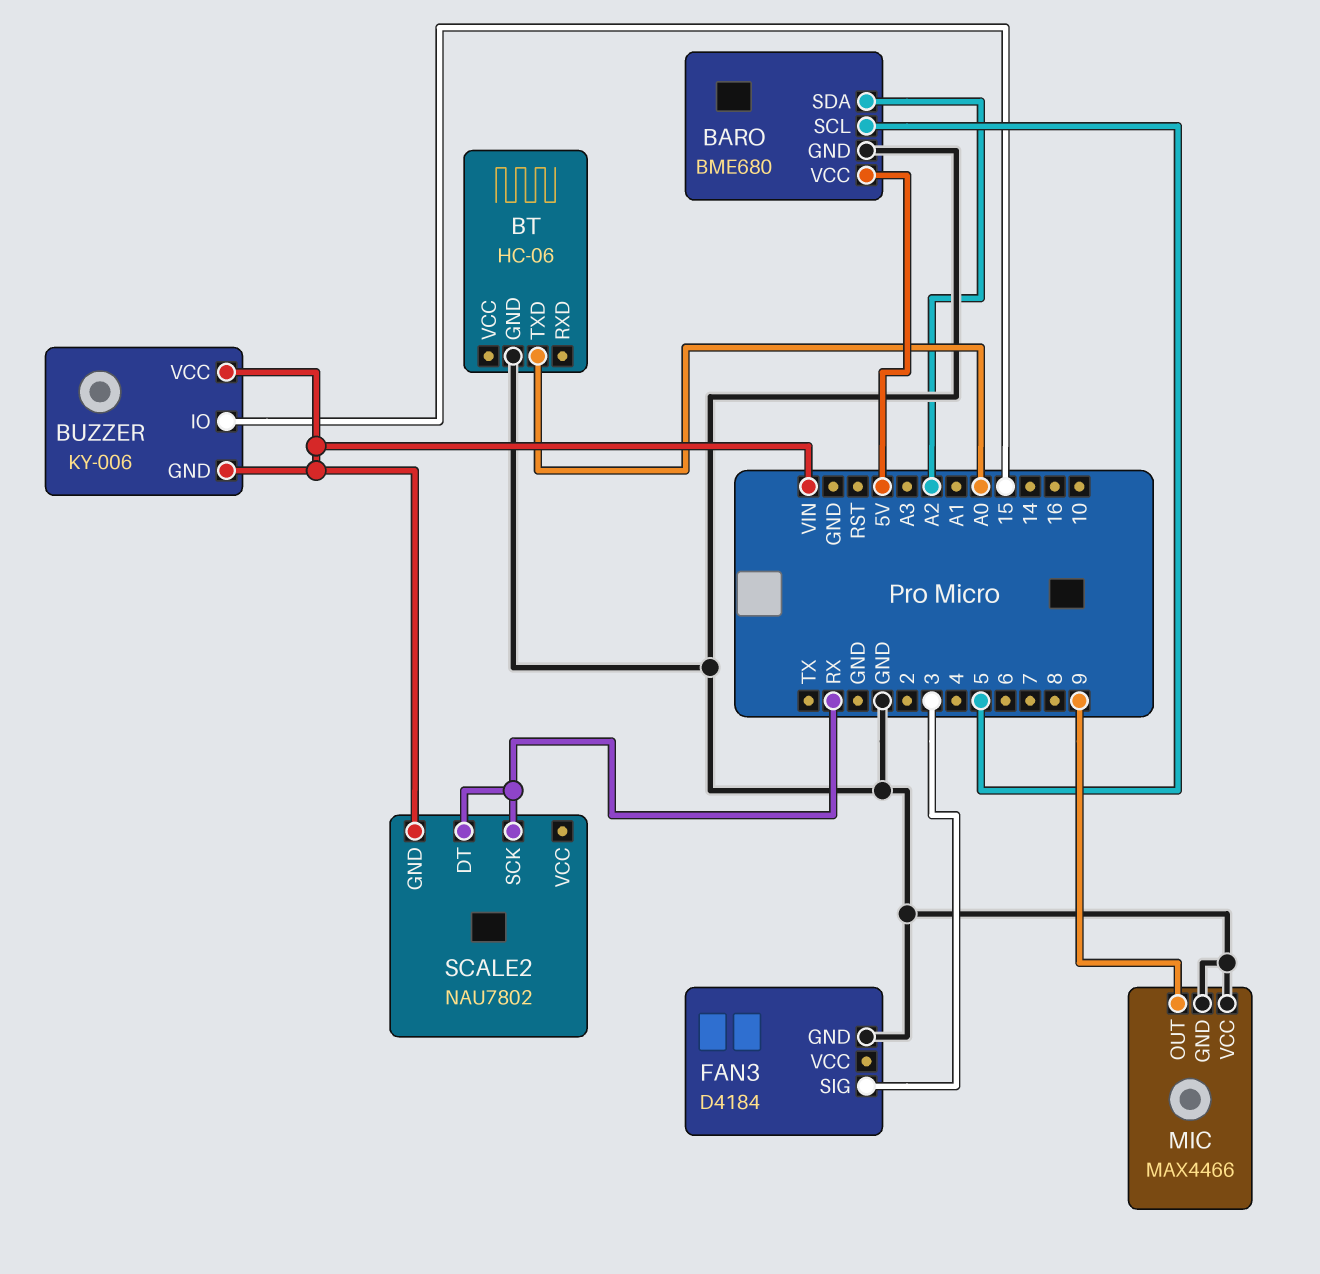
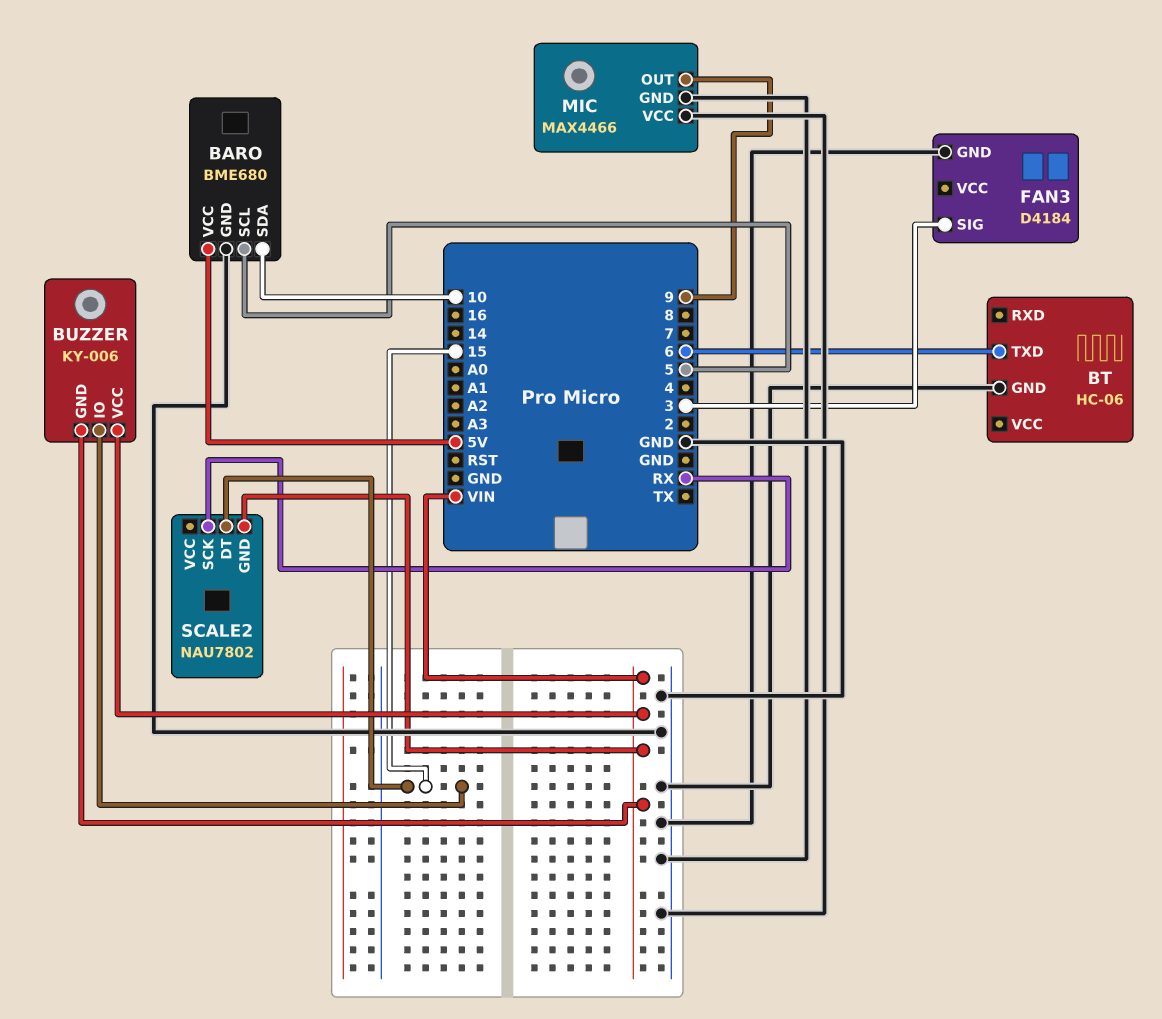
BARO pin SDA: A2 -> 10
BT pin TXD: A0 -> 6
SCALE2 pin DT: RX -> 15

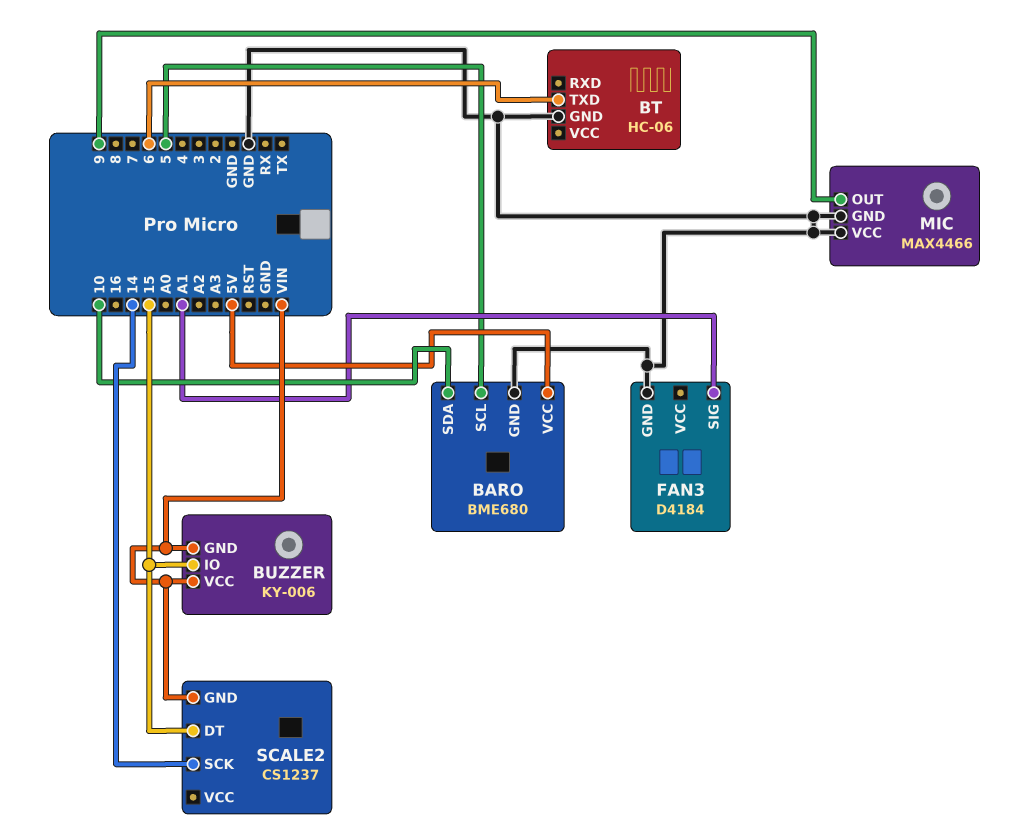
FAN3 pin SIG: 3 -> A1
SCALE2: NAU7802 -> CS1237
SCALE2 pin SCK: RX -> 14

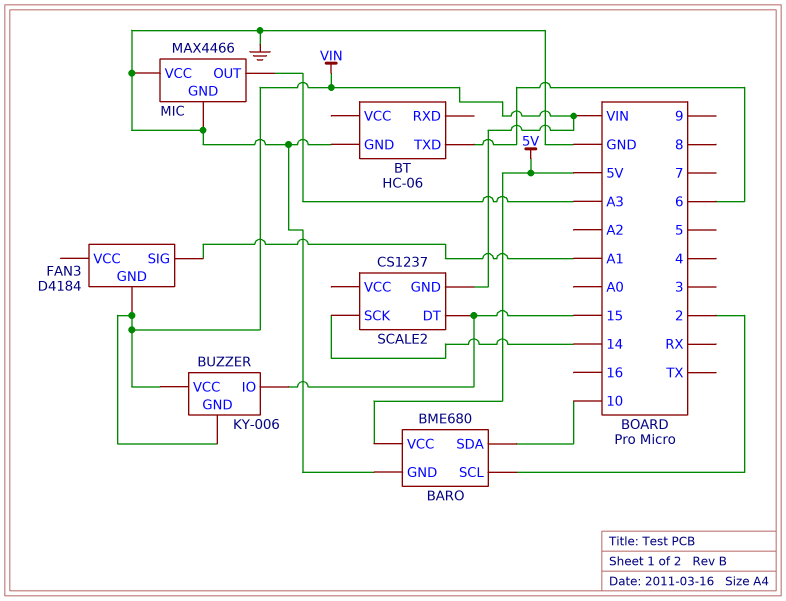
BARO pin SCL: 5 -> 2
FAN3 pin GND: GND -> VIN
MIC pin OUT: 9 -> A3

